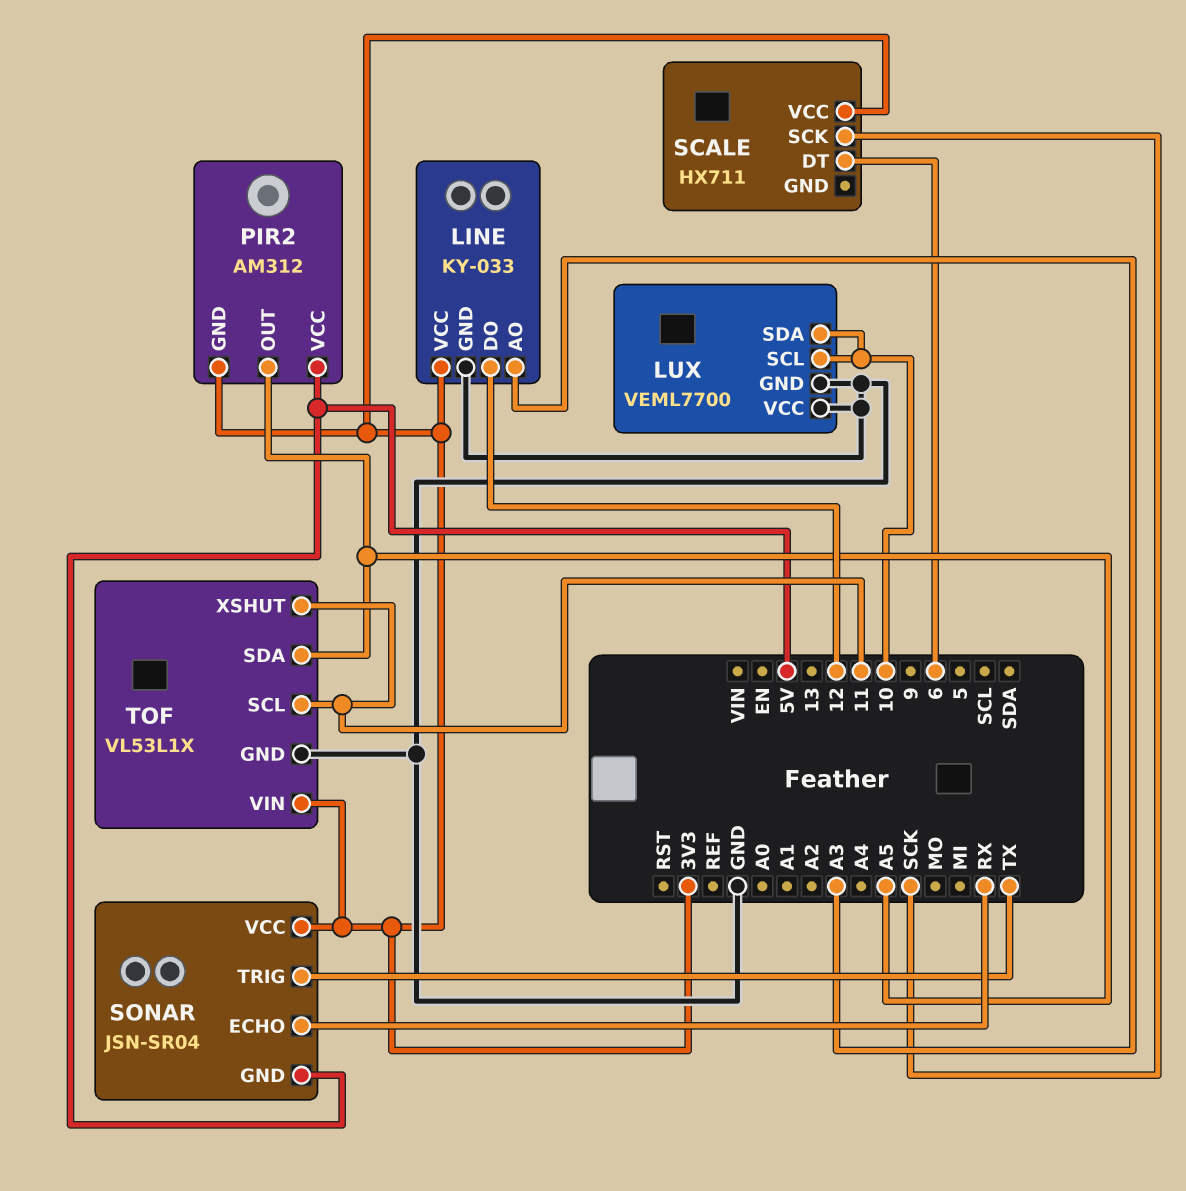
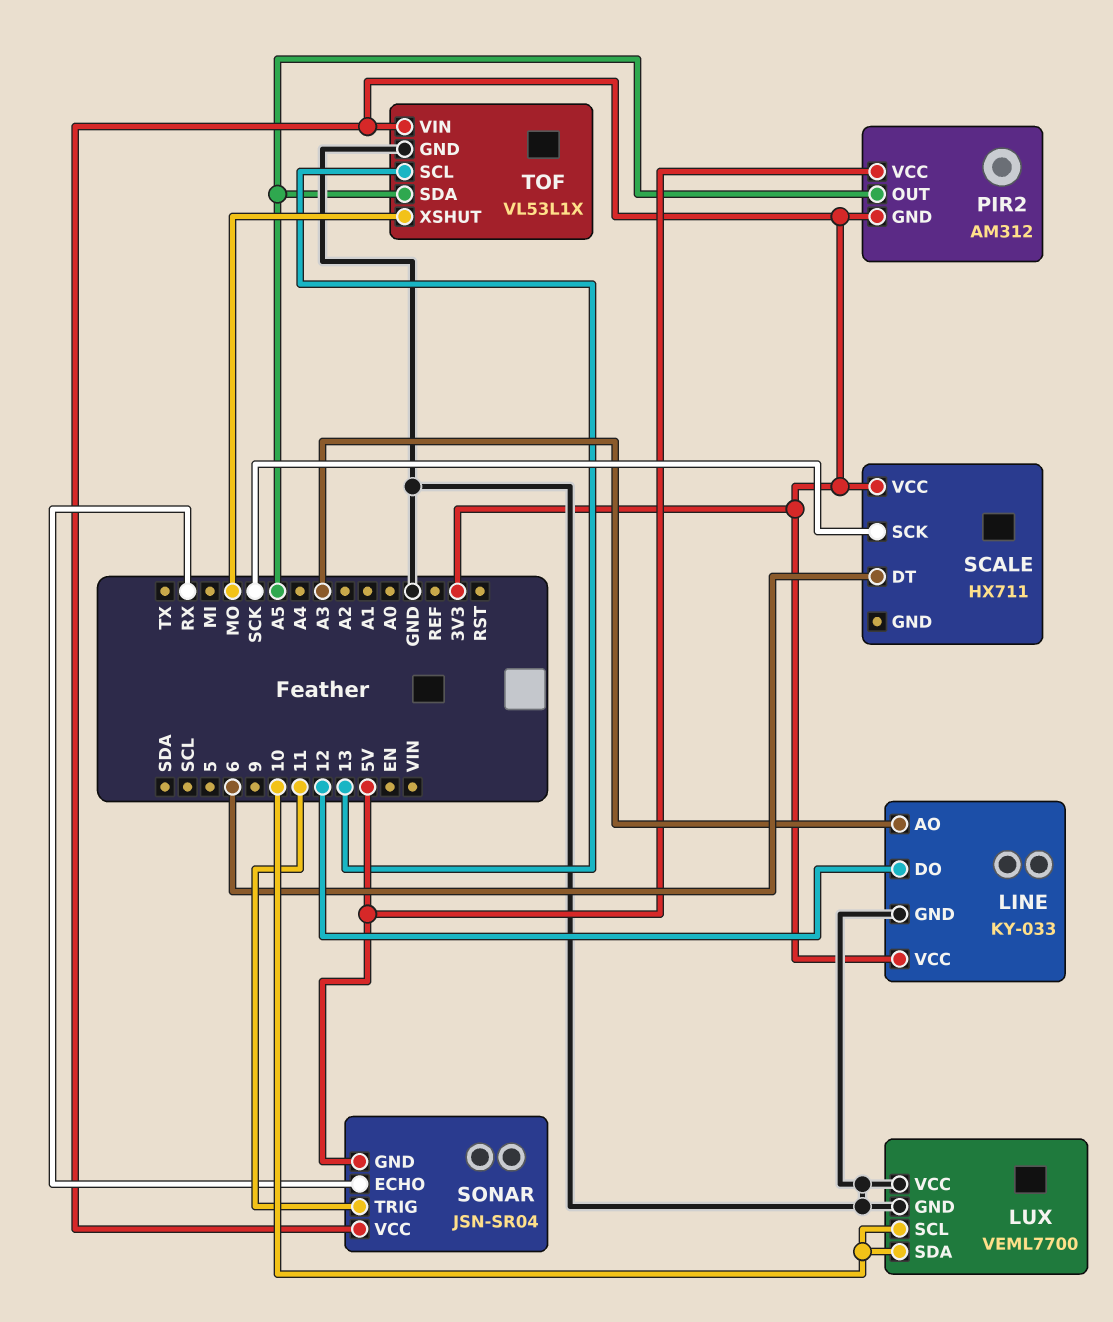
SONAR pin TRIG: TX -> 11
TOF pin SCL: 11 -> 13
TOF pin XSHUT: 11 -> MO

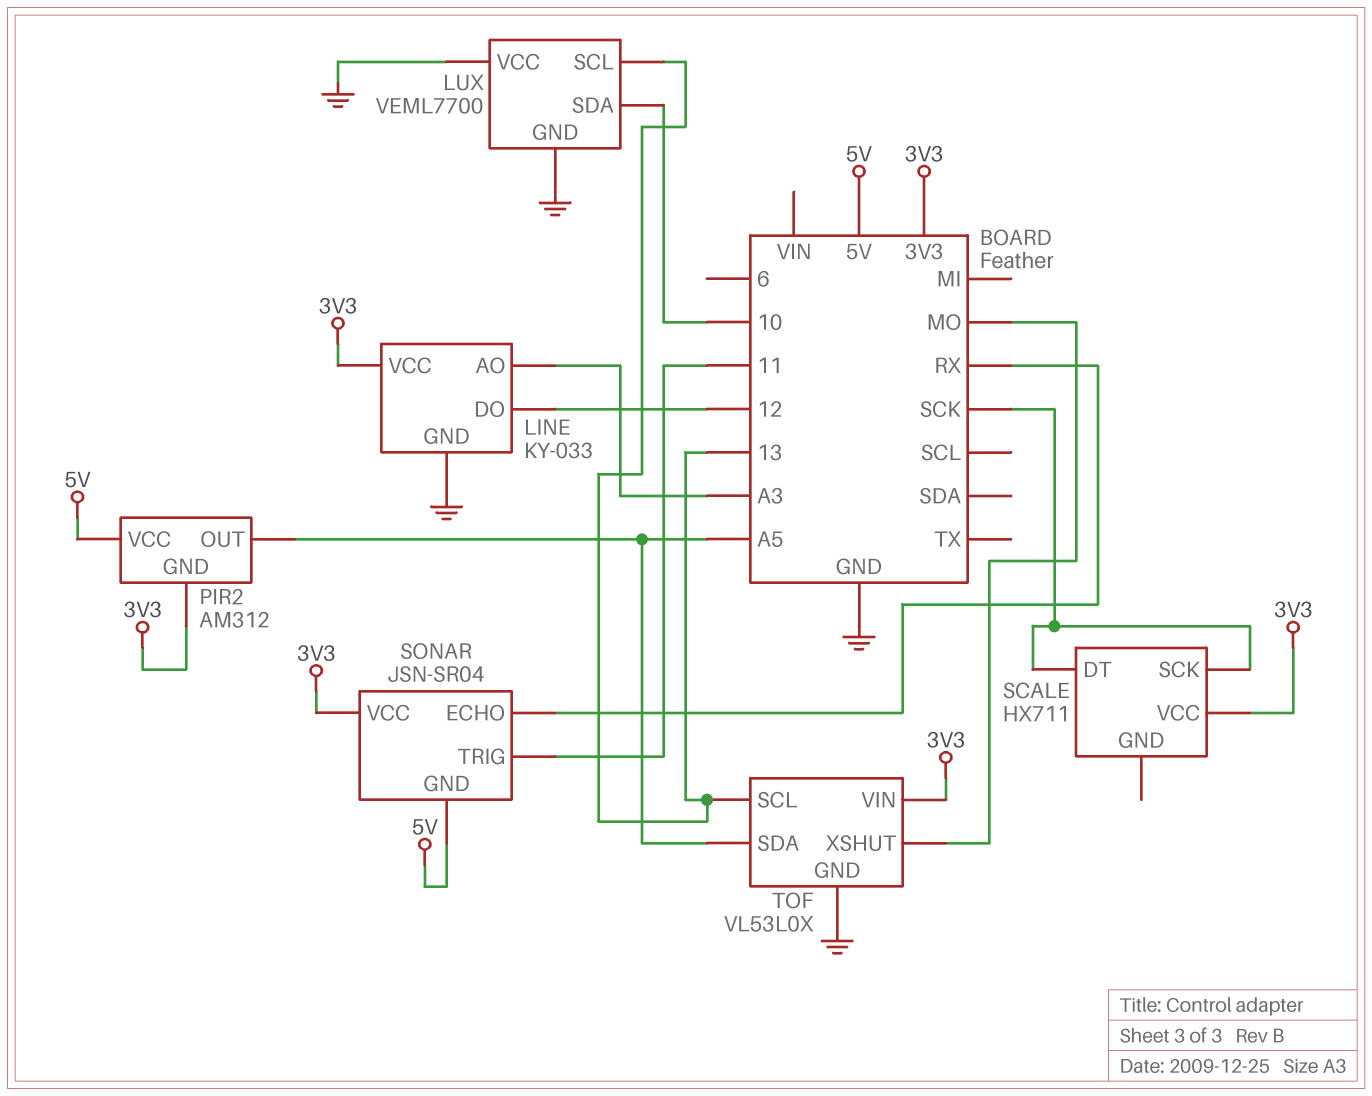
LUX pin SCL: 10 -> 13
SCALE pin DT: 6 -> SCK
TOF: VL53L1X -> VL53L0X

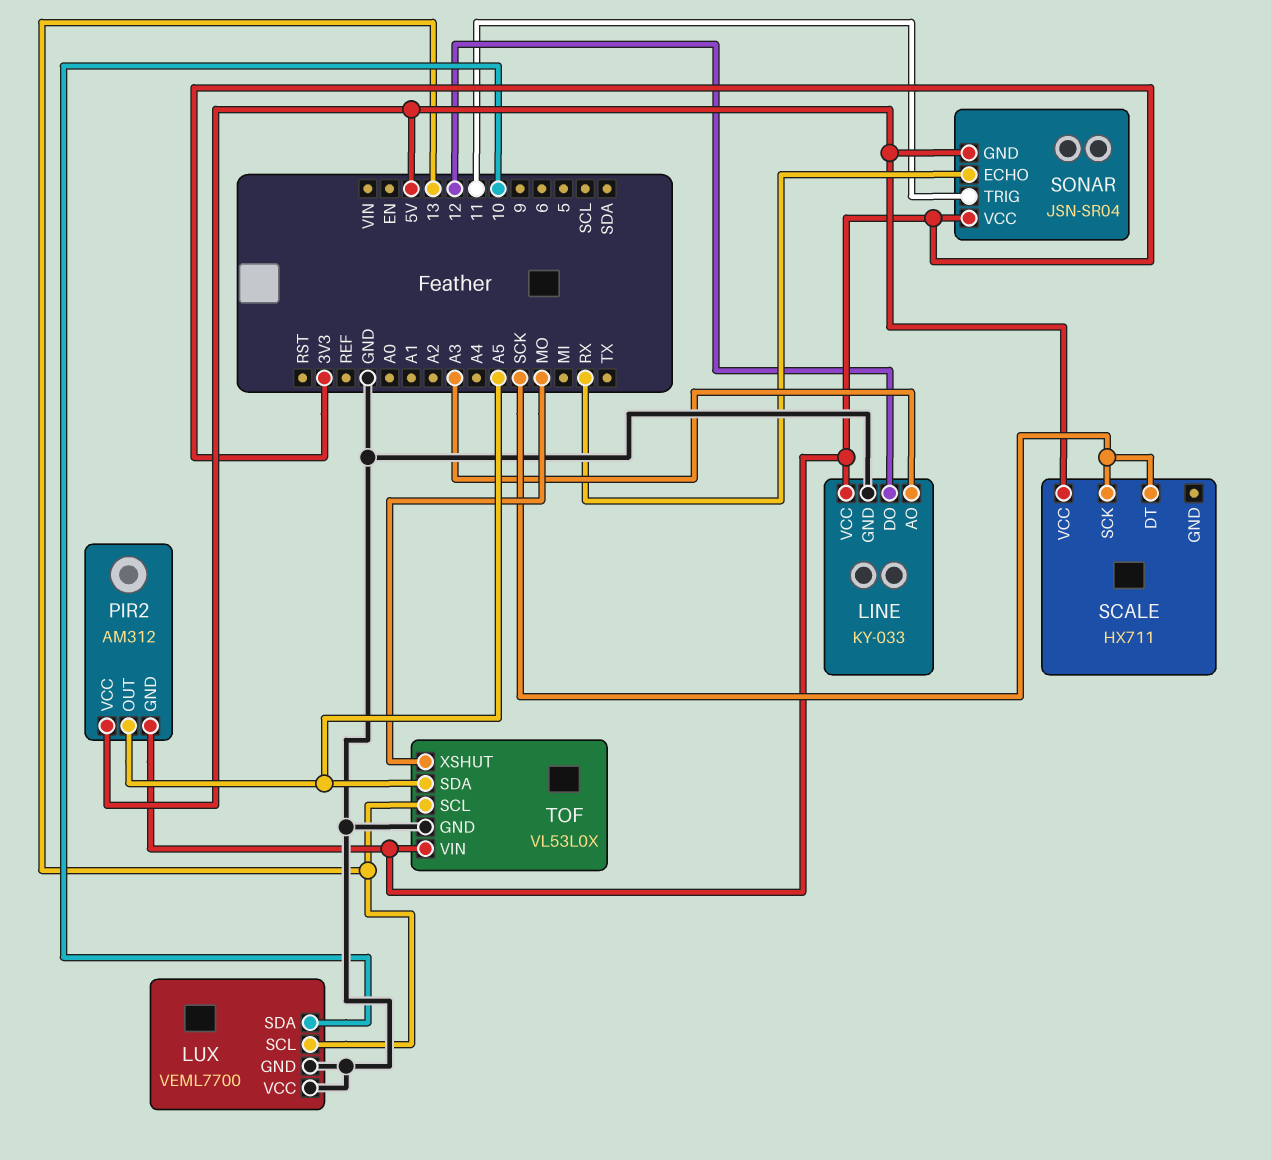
SCALE pin VCC: 3V3 -> 5V

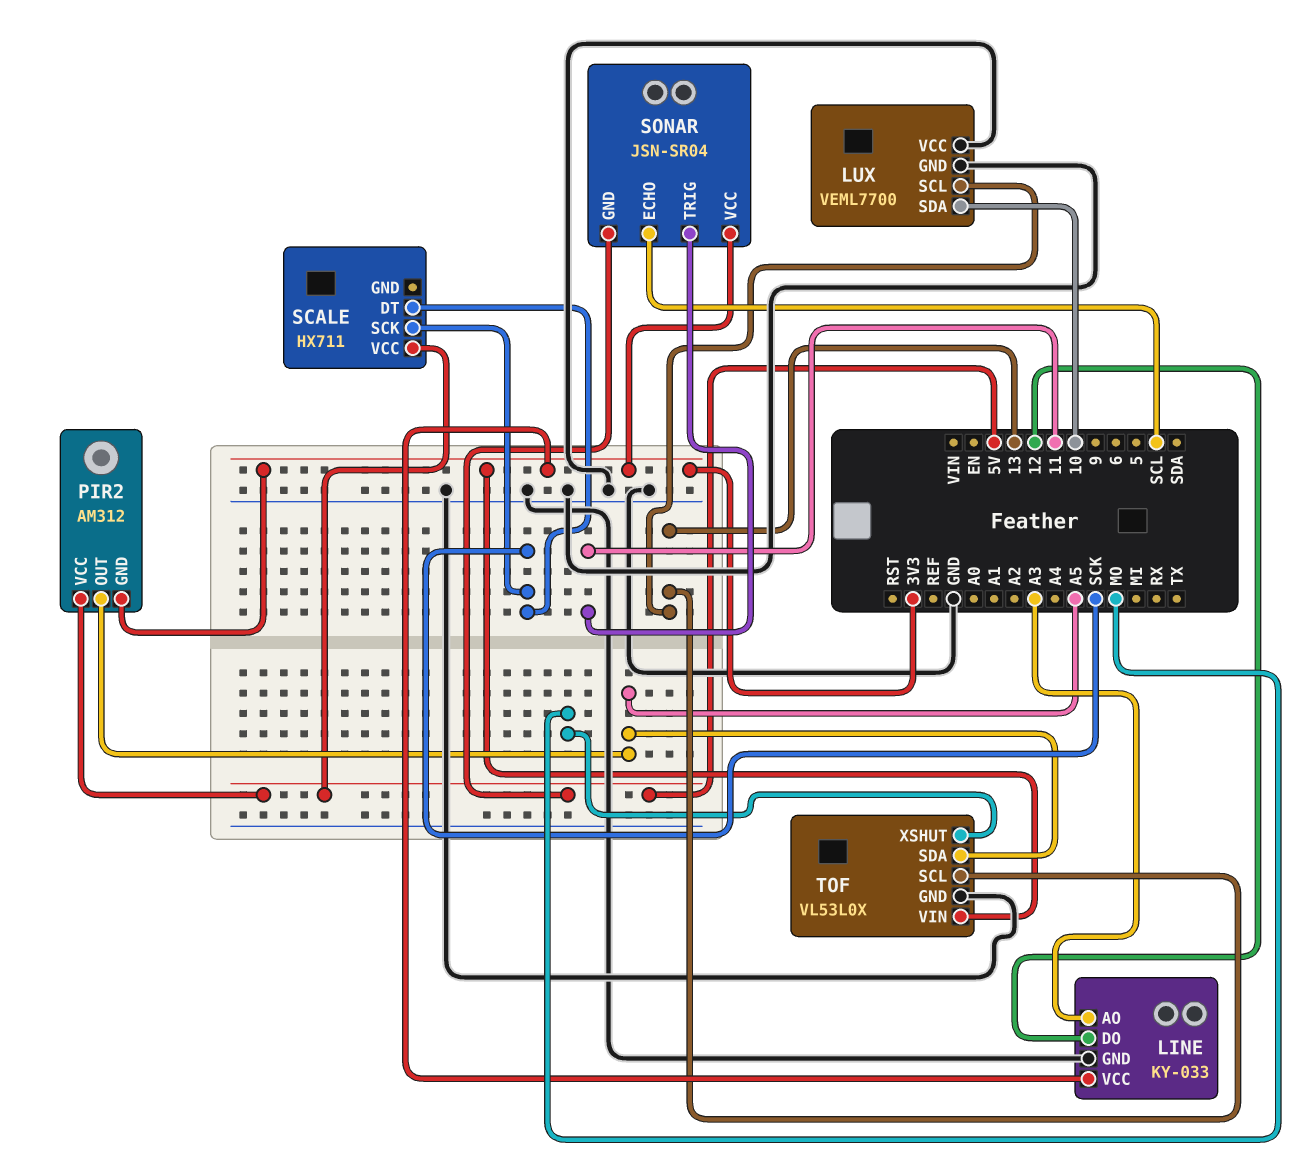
SONAR pin ECHO: RX -> SCL

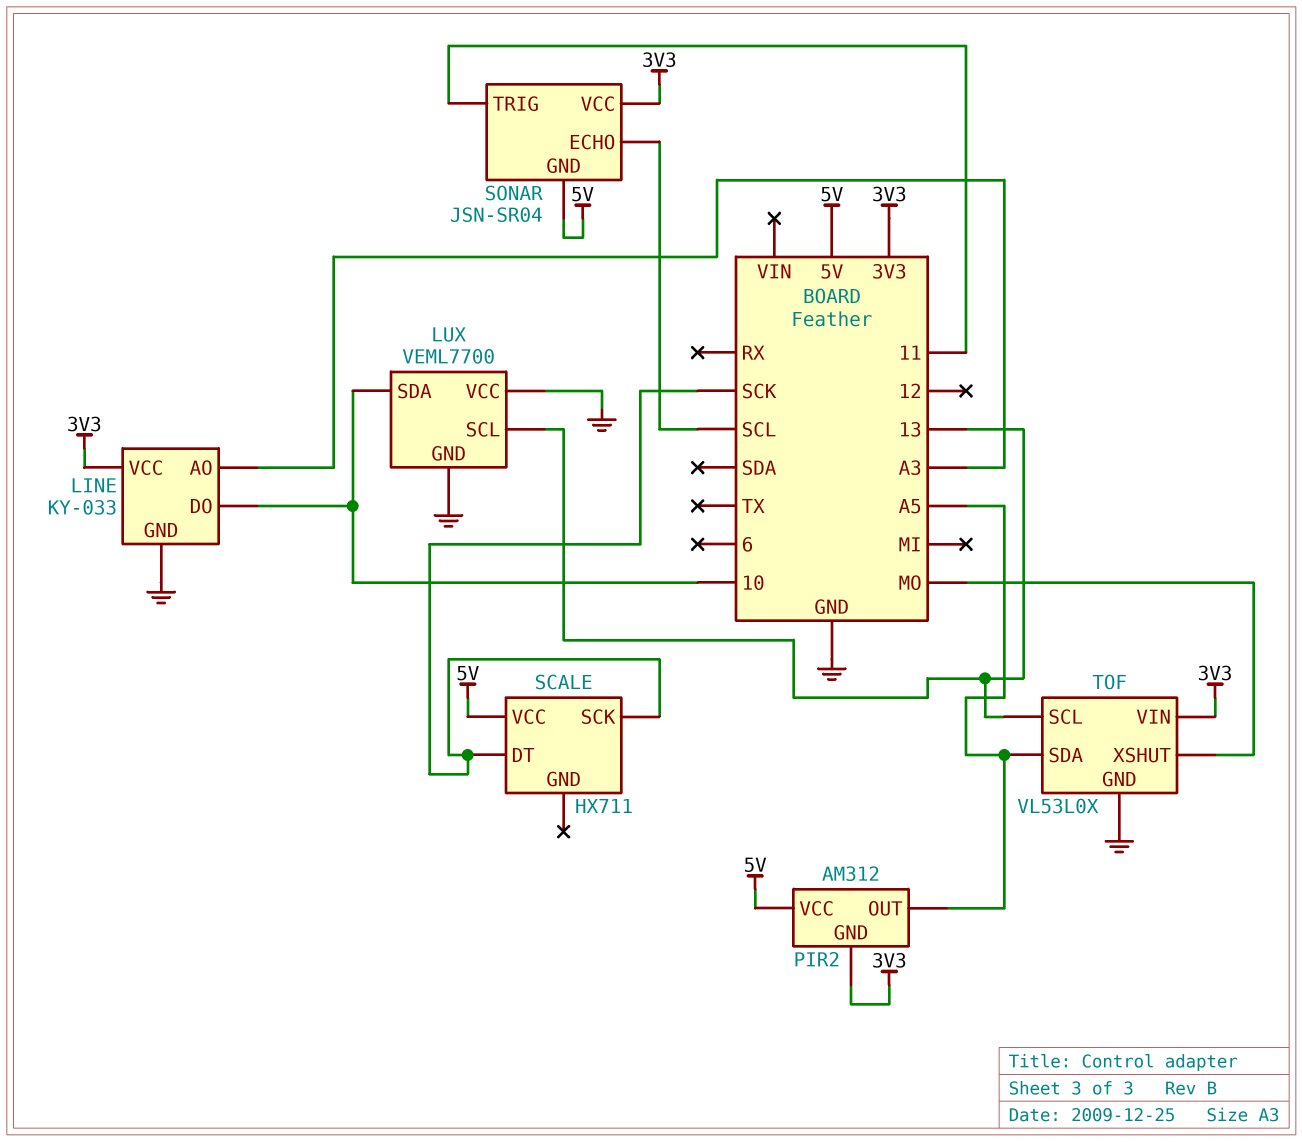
LINE pin DO: 12 -> 10

